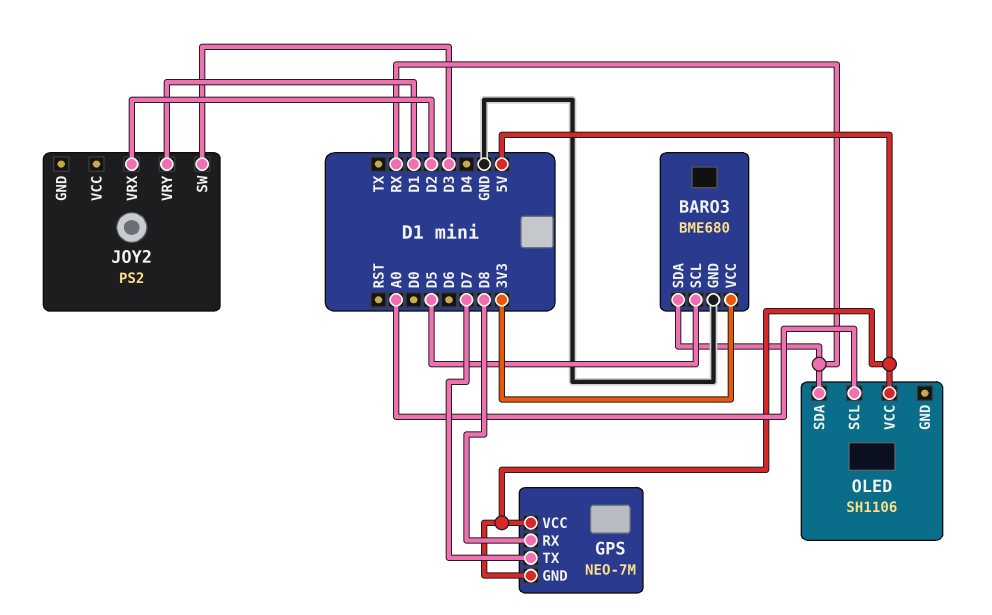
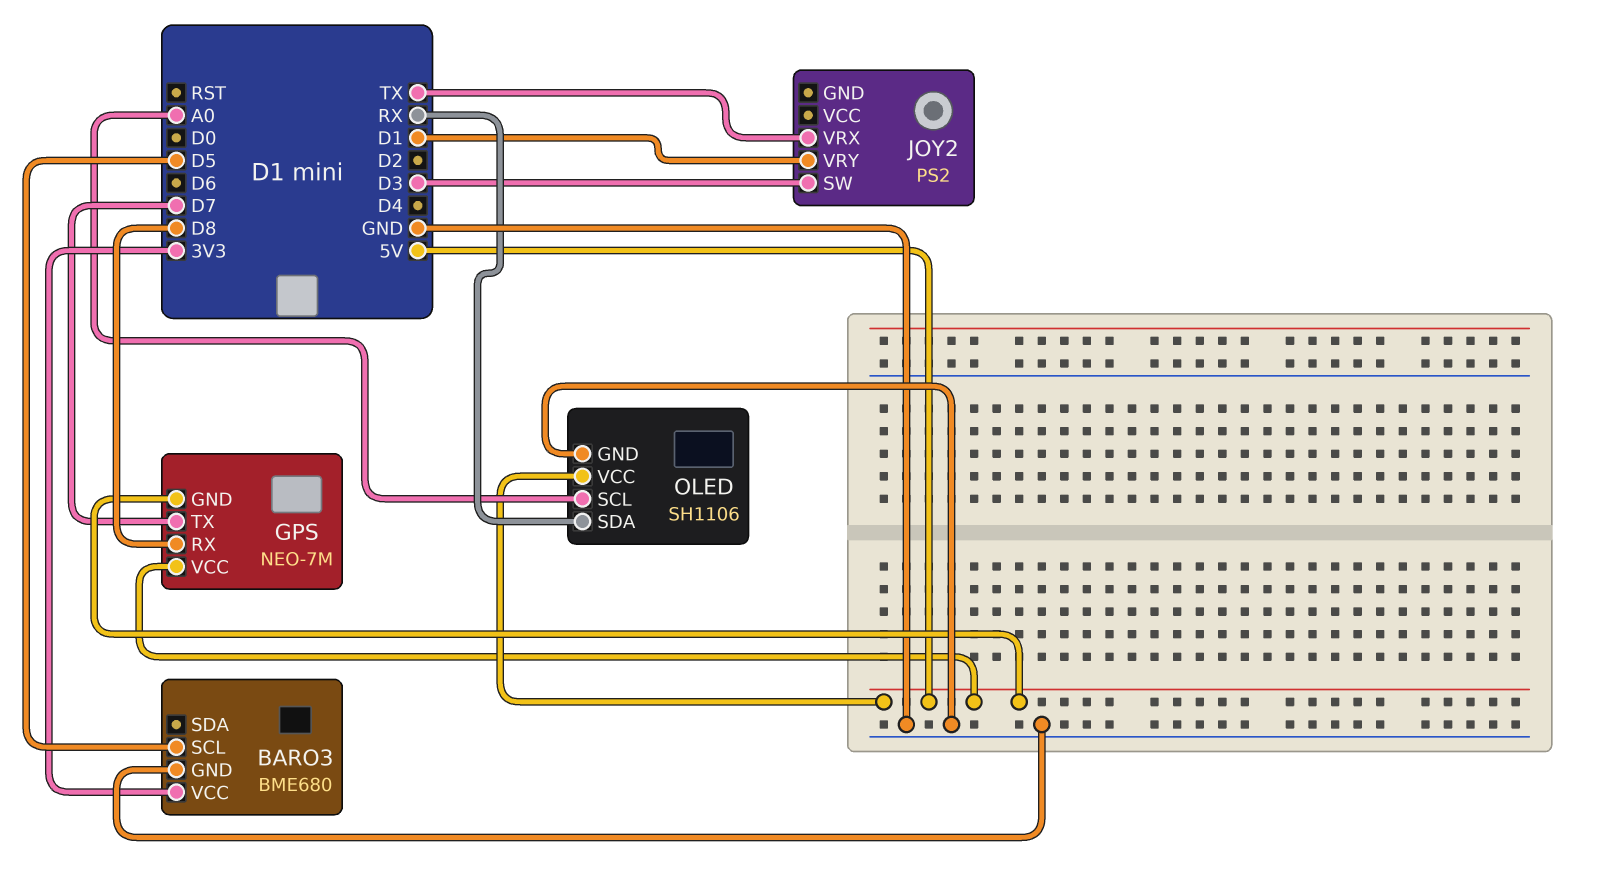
BARO3 pin SDA: RX -> none
JOY2 pin VRX: D2 -> TX
OLED pin GND: none -> GND

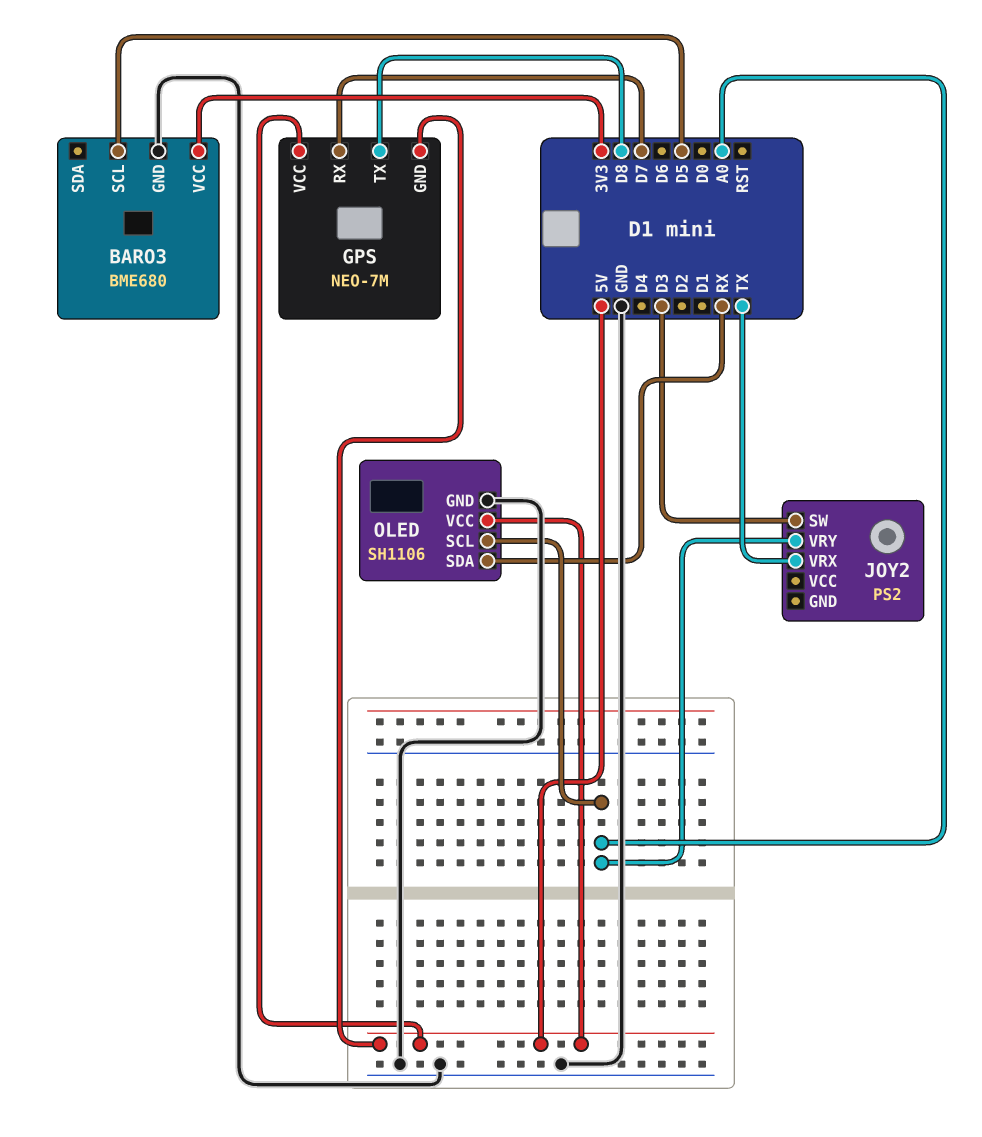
GPS pin RX: D8 -> D7
GPS pin TX: D7 -> D8
JOY2 pin VRY: D1 -> A0

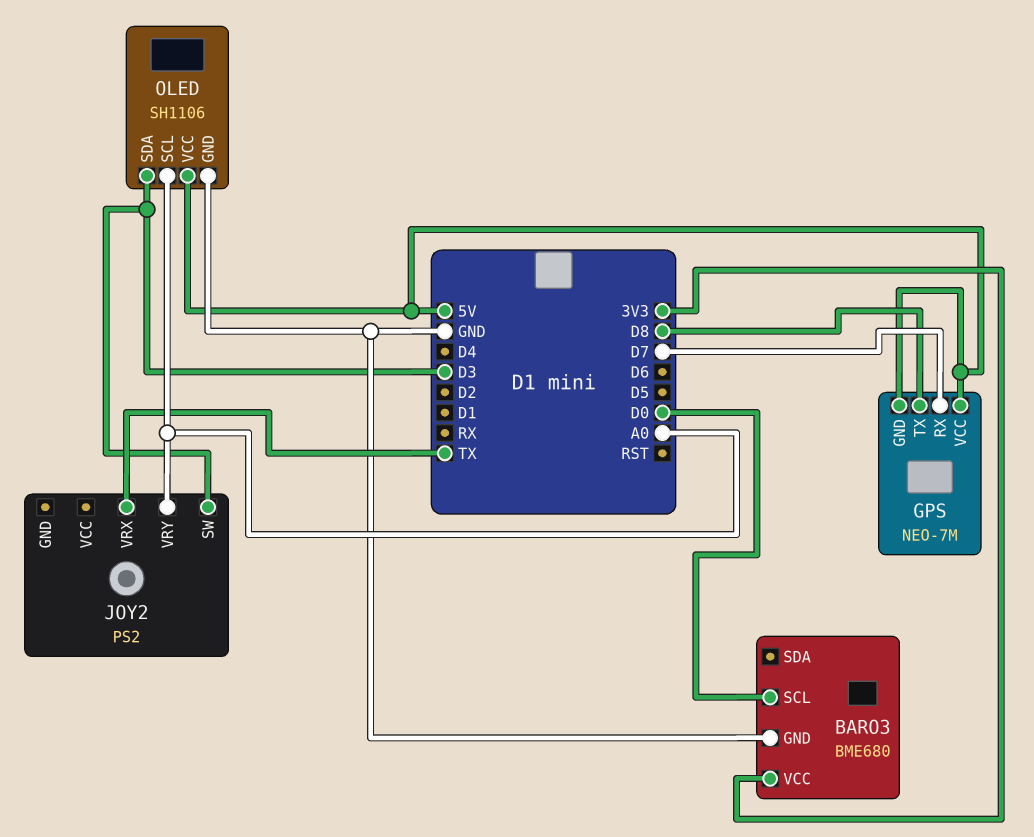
BARO3 pin SCL: D5 -> D0
OLED pin SDA: RX -> D3

